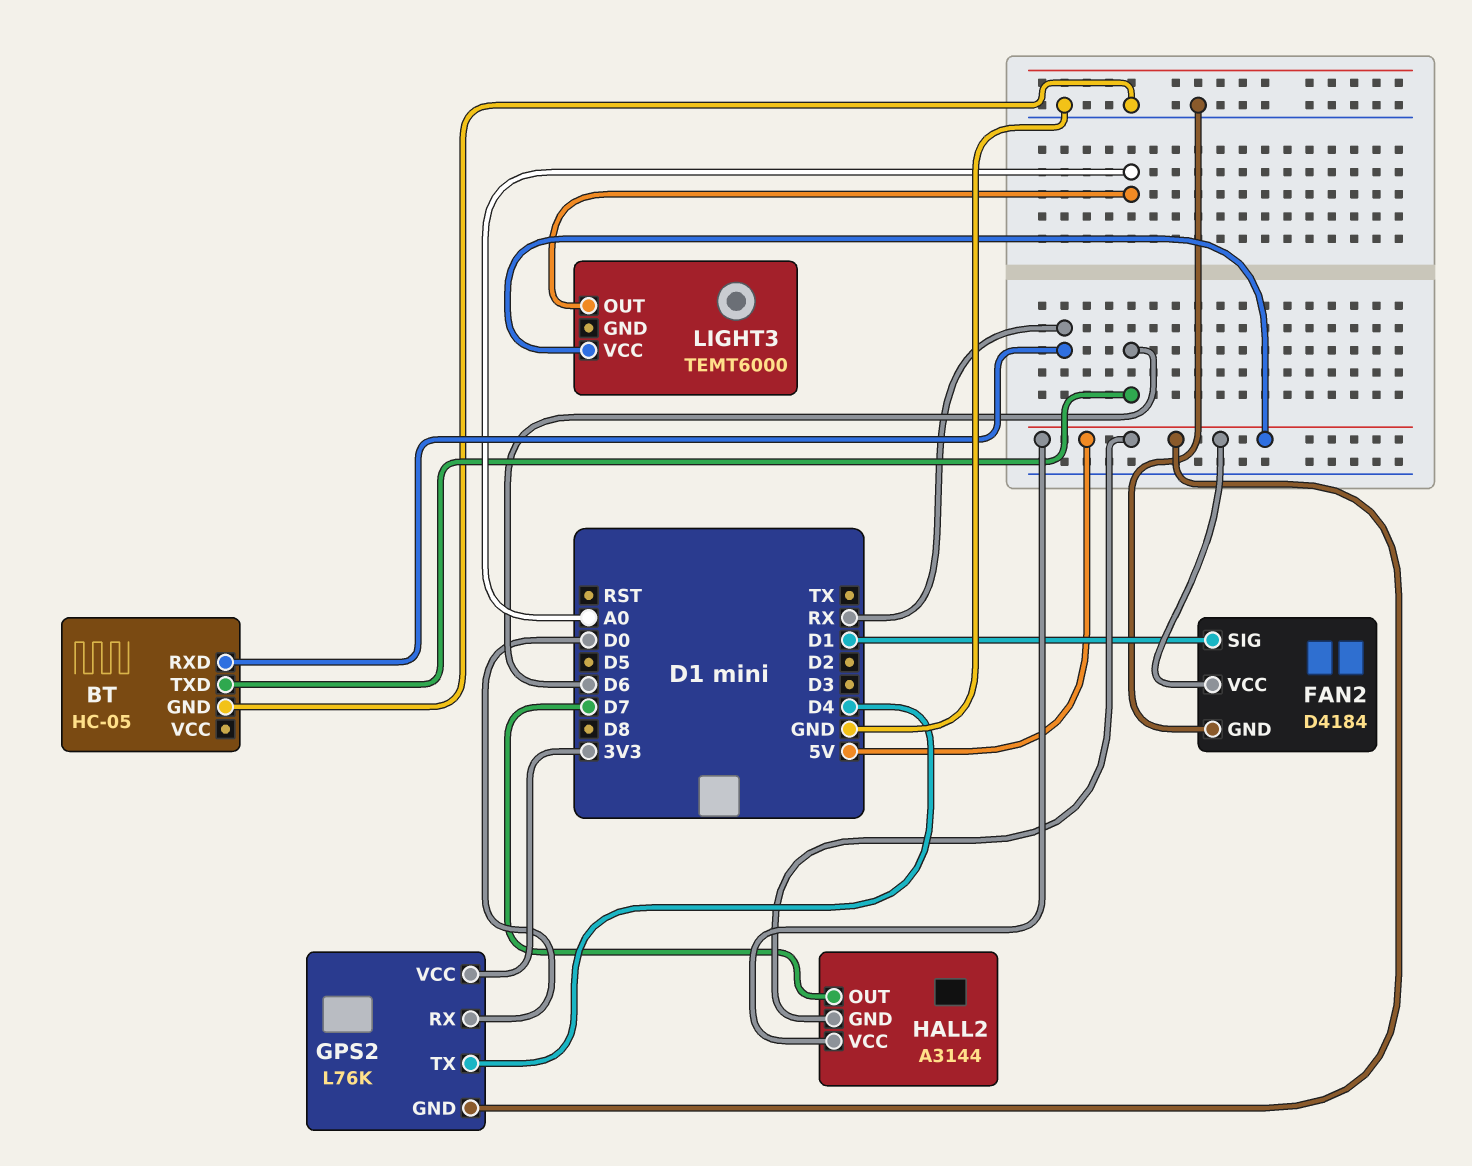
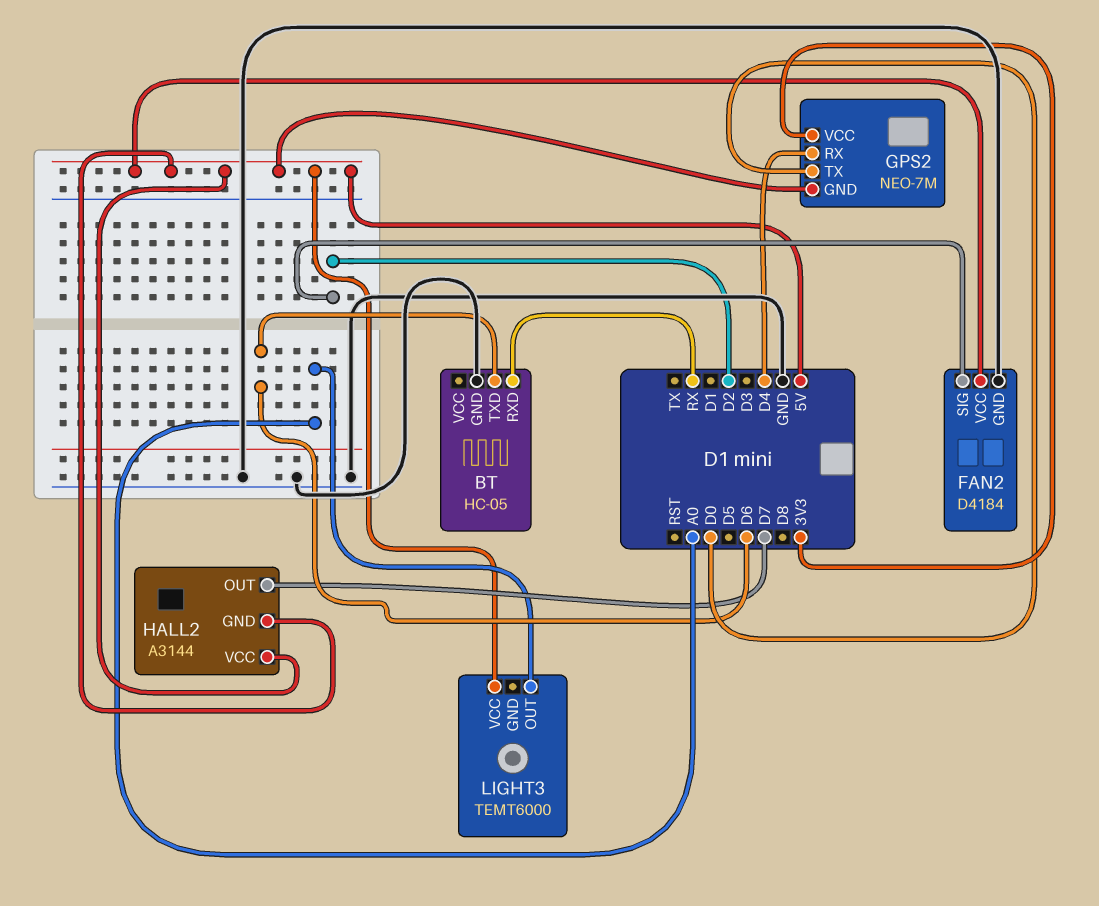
FAN2 pin SIG: D1 -> D2
GPS2: L76K -> NEO-7M
GPS2 pin RX: D0 -> D4
GPS2 pin TX: D4 -> D0

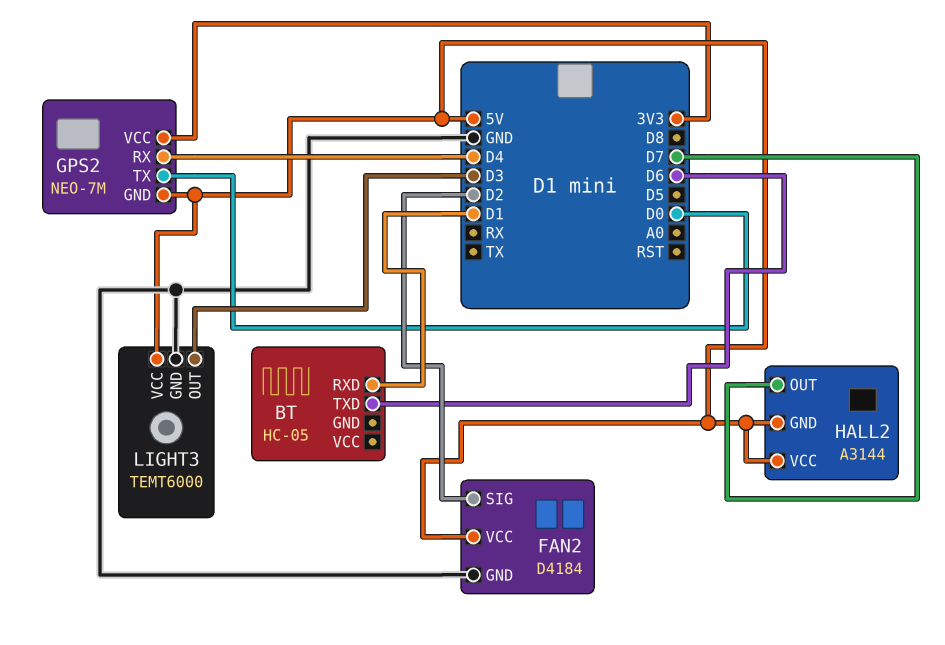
BT pin GND: GND -> none
BT pin RXD: RX -> D1
LIGHT3 pin GND: none -> GND
LIGHT3 pin OUT: A0 -> D3

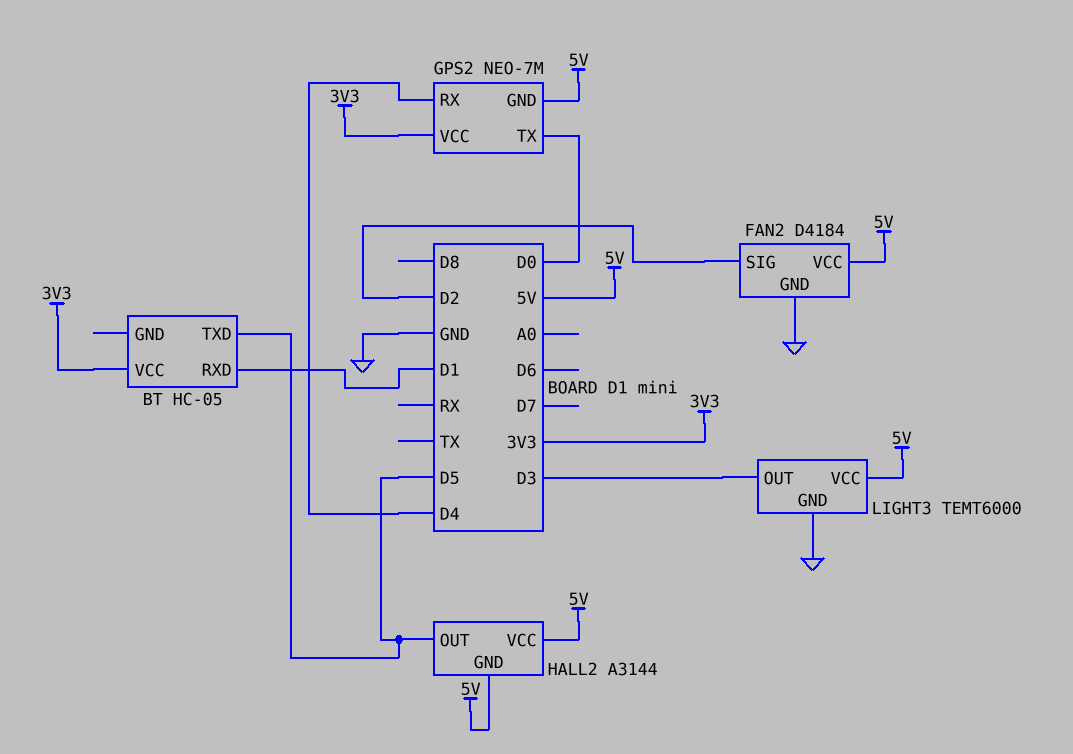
BT pin TXD: D6 -> D5
BT pin VCC: none -> 3V3
HALL2 pin OUT: D7 -> D5

